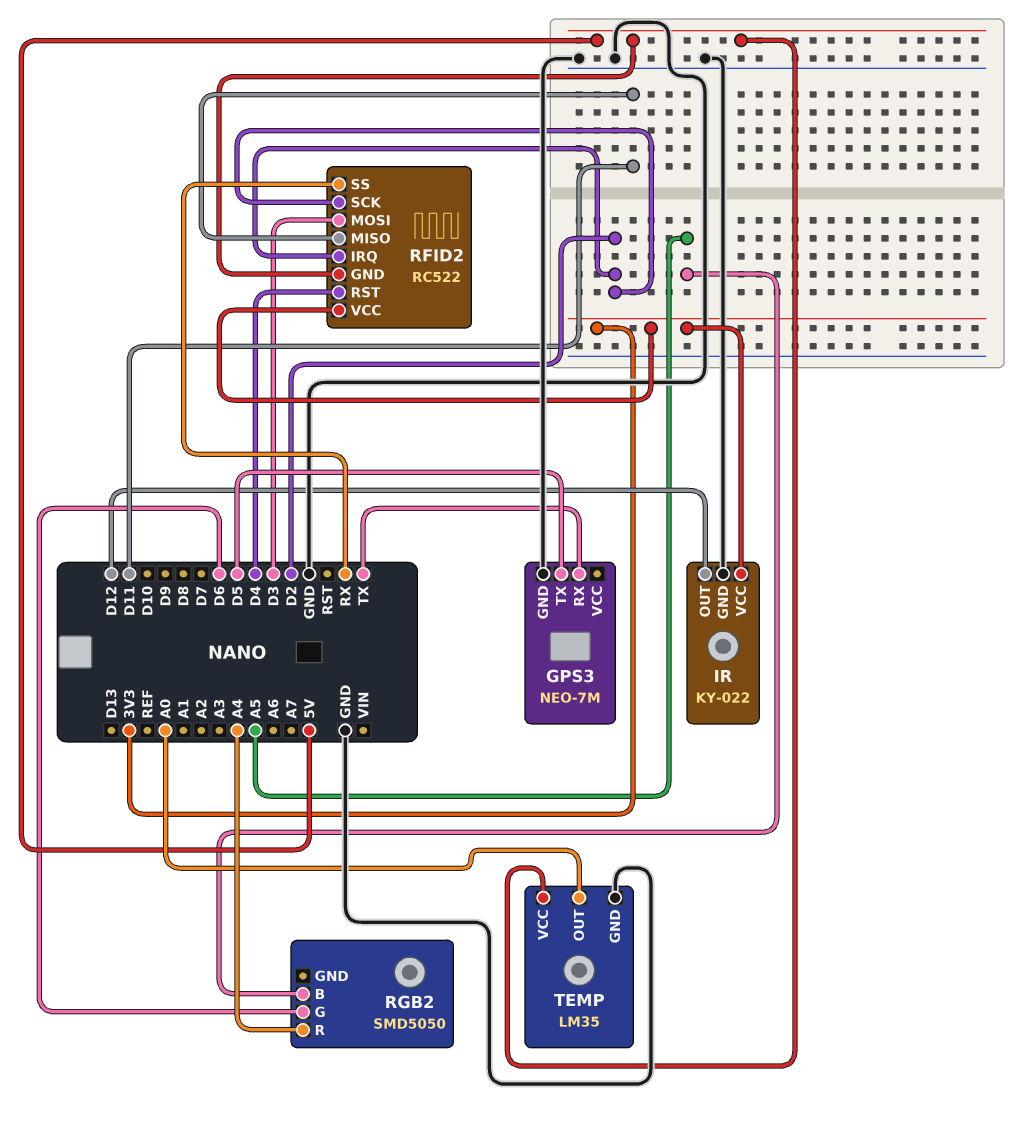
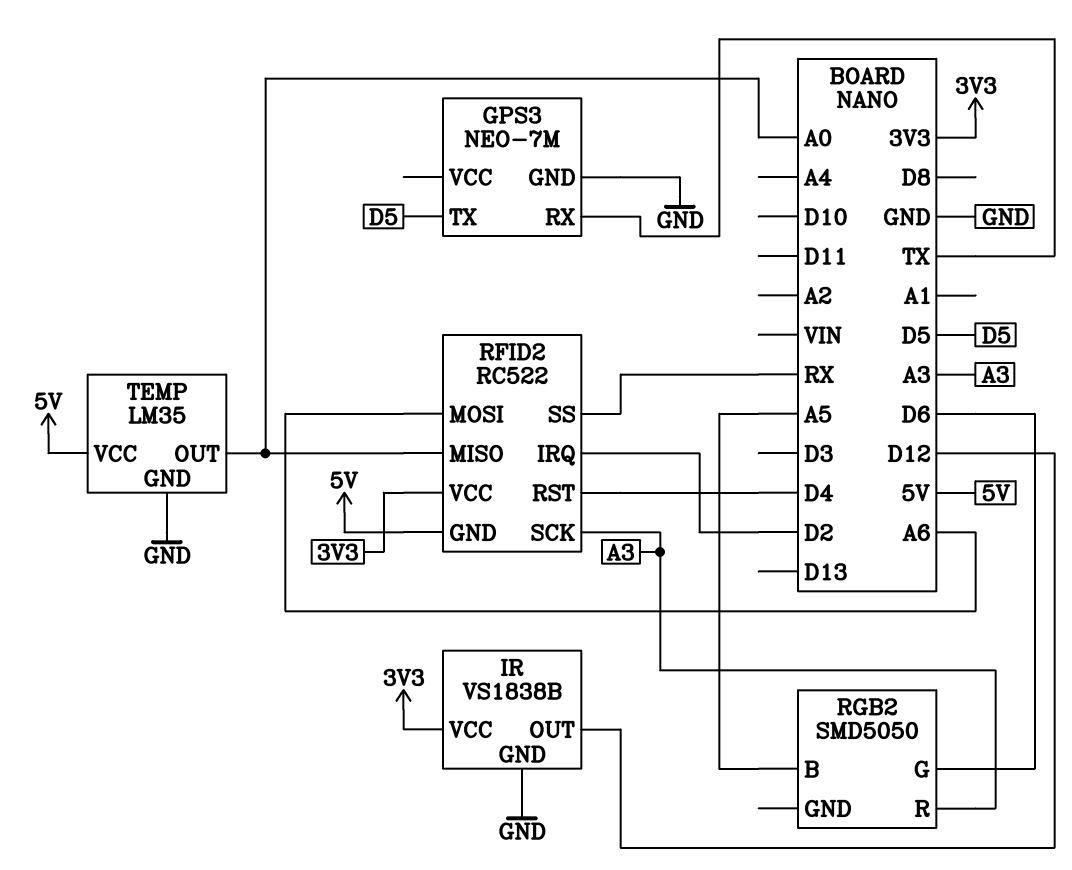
IR: KY-022 -> VS1838B
RFID2 pin MISO: D11 -> A0
RFID2 pin MOSI: D3 -> A6
RFID2 pin SCK: D2 -> A3
RGB2 pin R: A4 -> A3

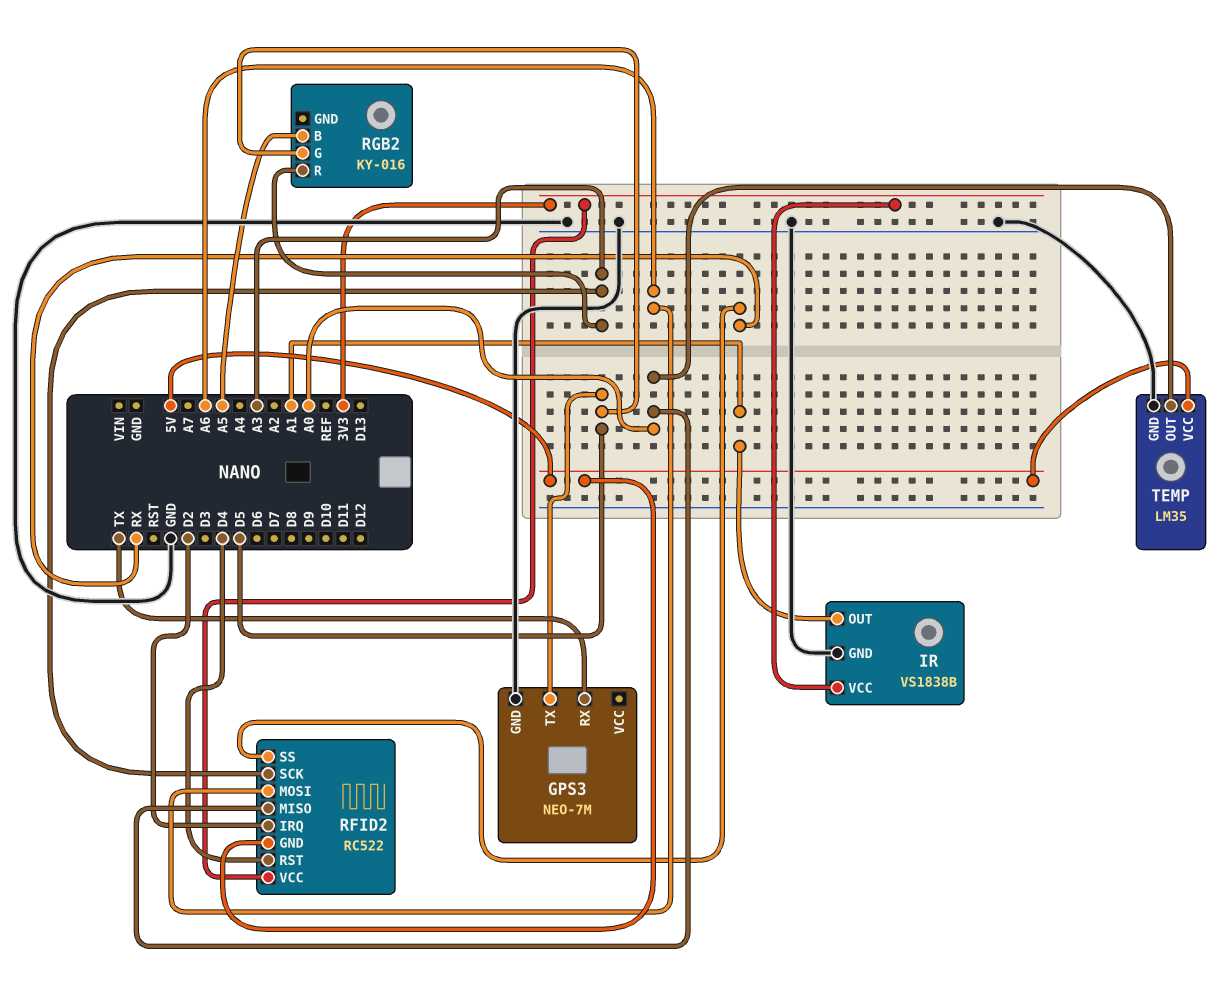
IR pin OUT: D12 -> A1
RGB2: SMD5050 -> KY-016
RGB2 pin G: D6 -> D5

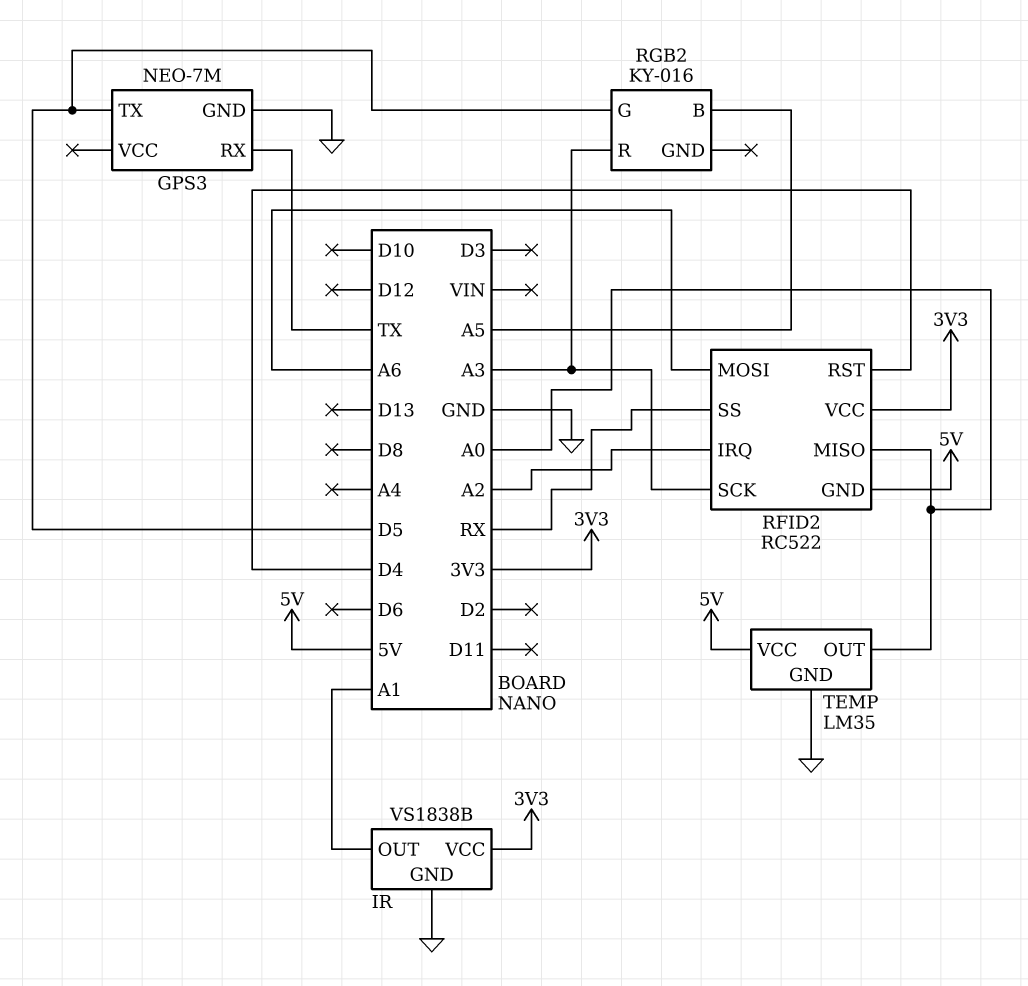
RFID2 pin IRQ: D2 -> A2

